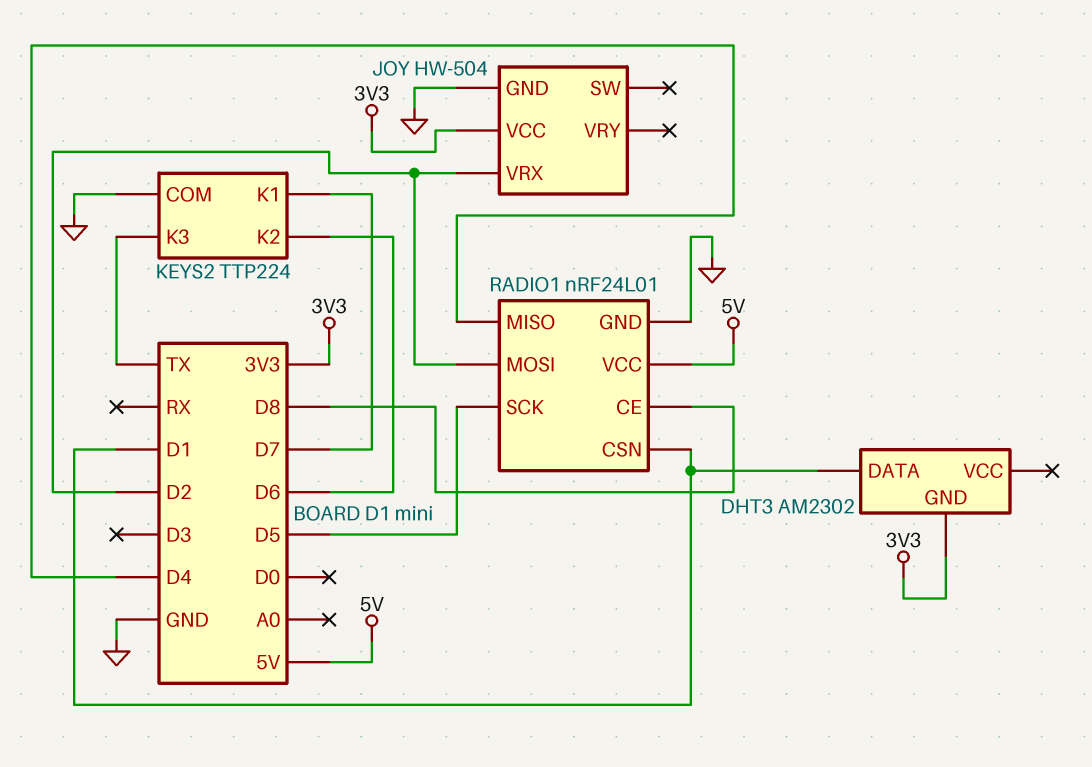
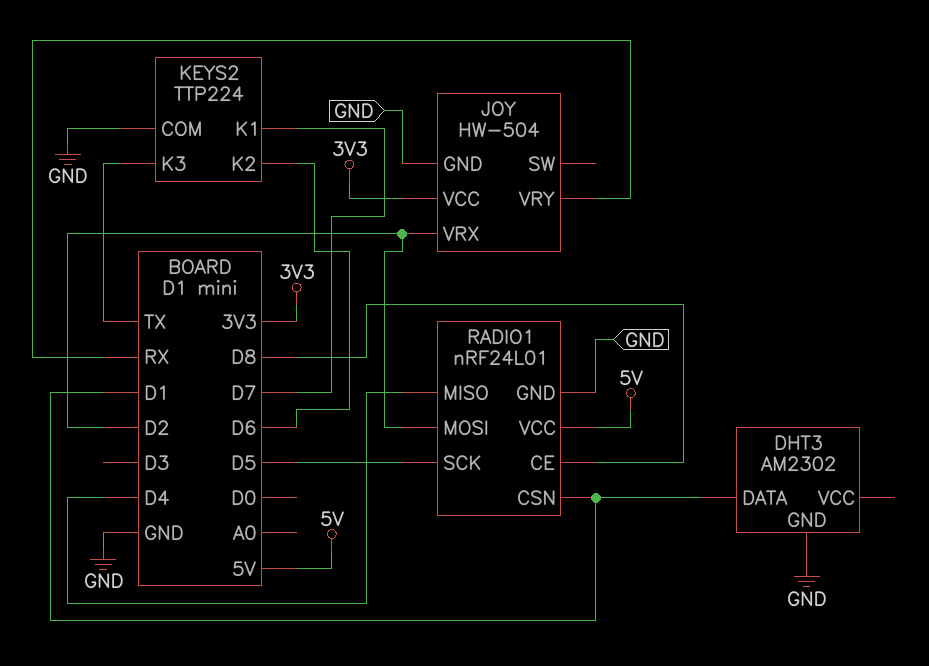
DHT3 pin GND: 3V3 -> GND
JOY pin VRY: none -> RX

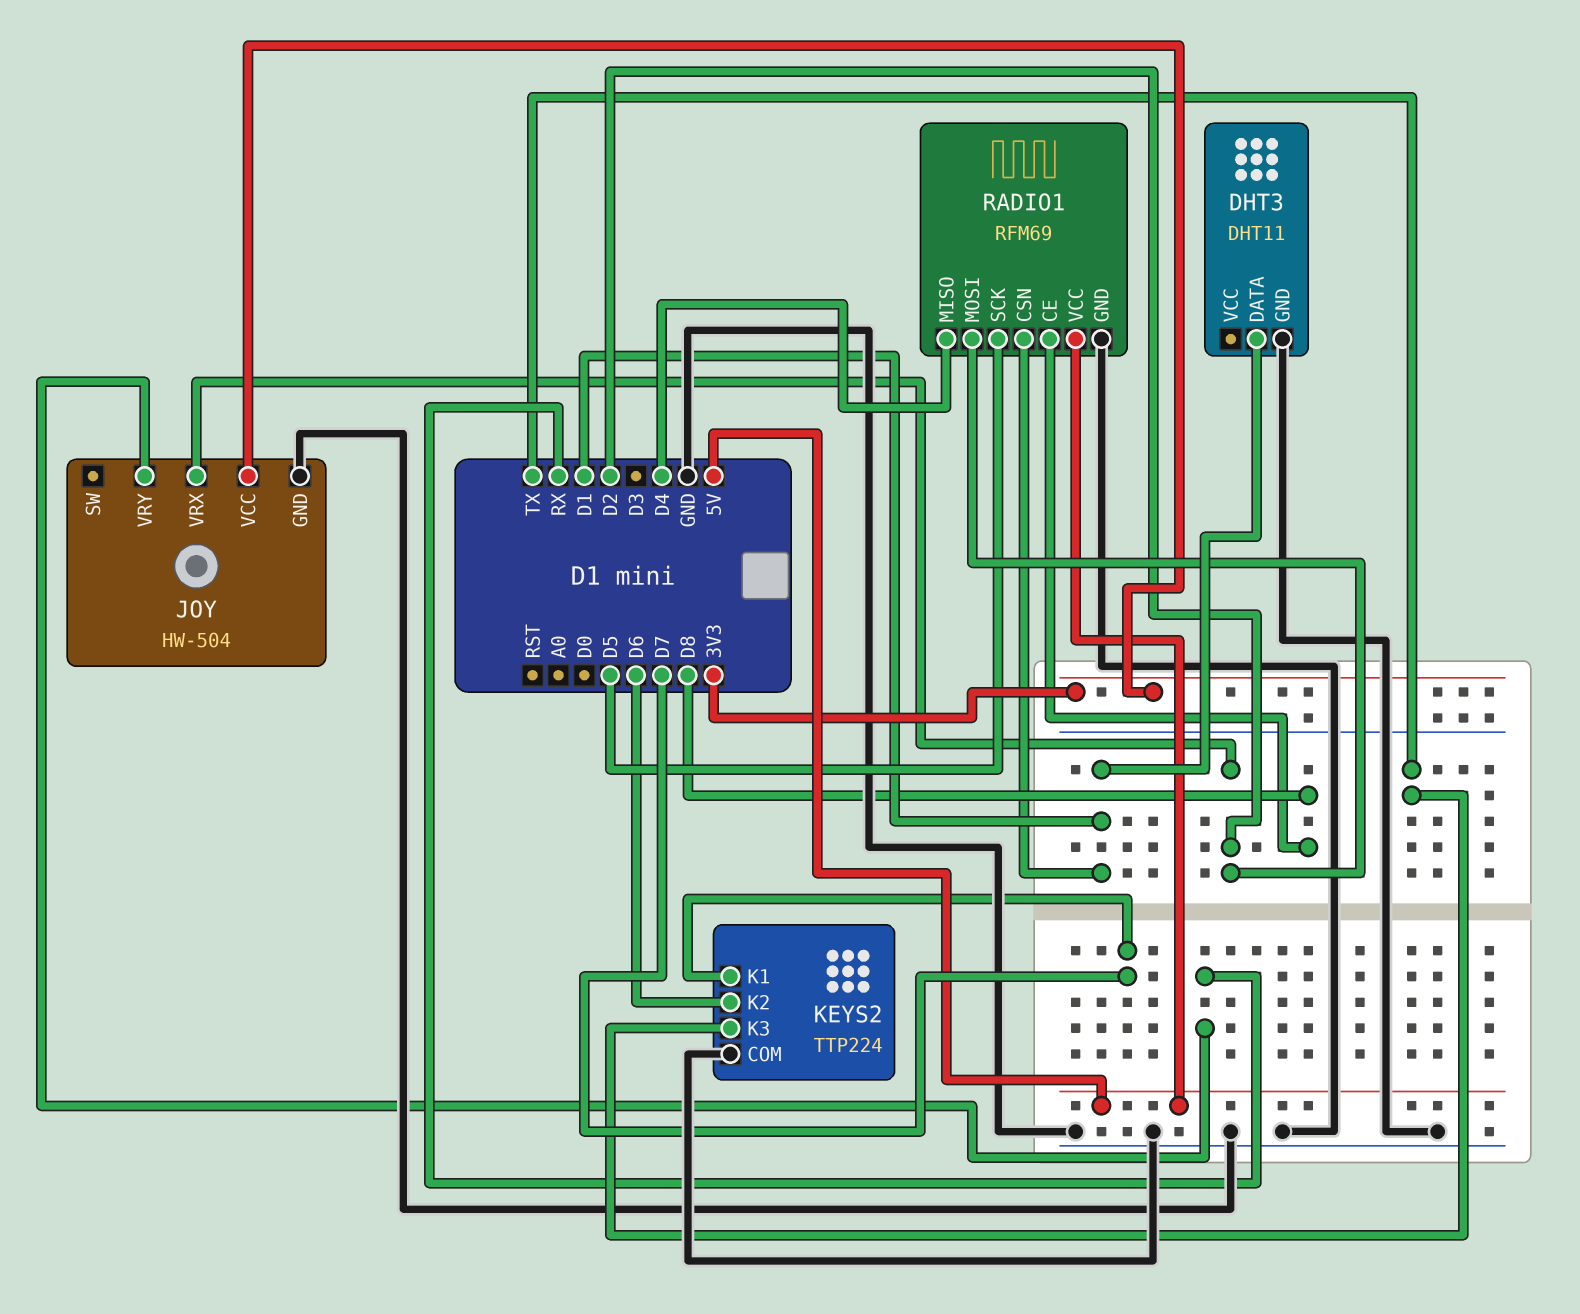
DHT3: AM2302 -> DHT11
RADIO1: nRF24L01 -> RFM69

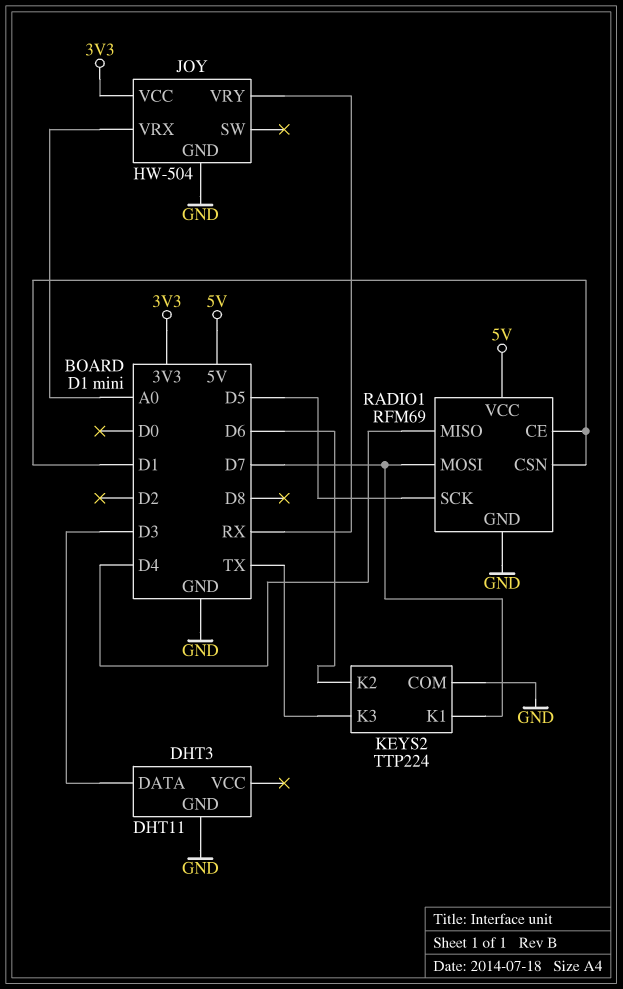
DHT3 pin DATA: D1 -> D3
JOY pin VRX: D2 -> A0
RADIO1 pin CE: D8 -> D1
RADIO1 pin MOSI: D2 -> D7

